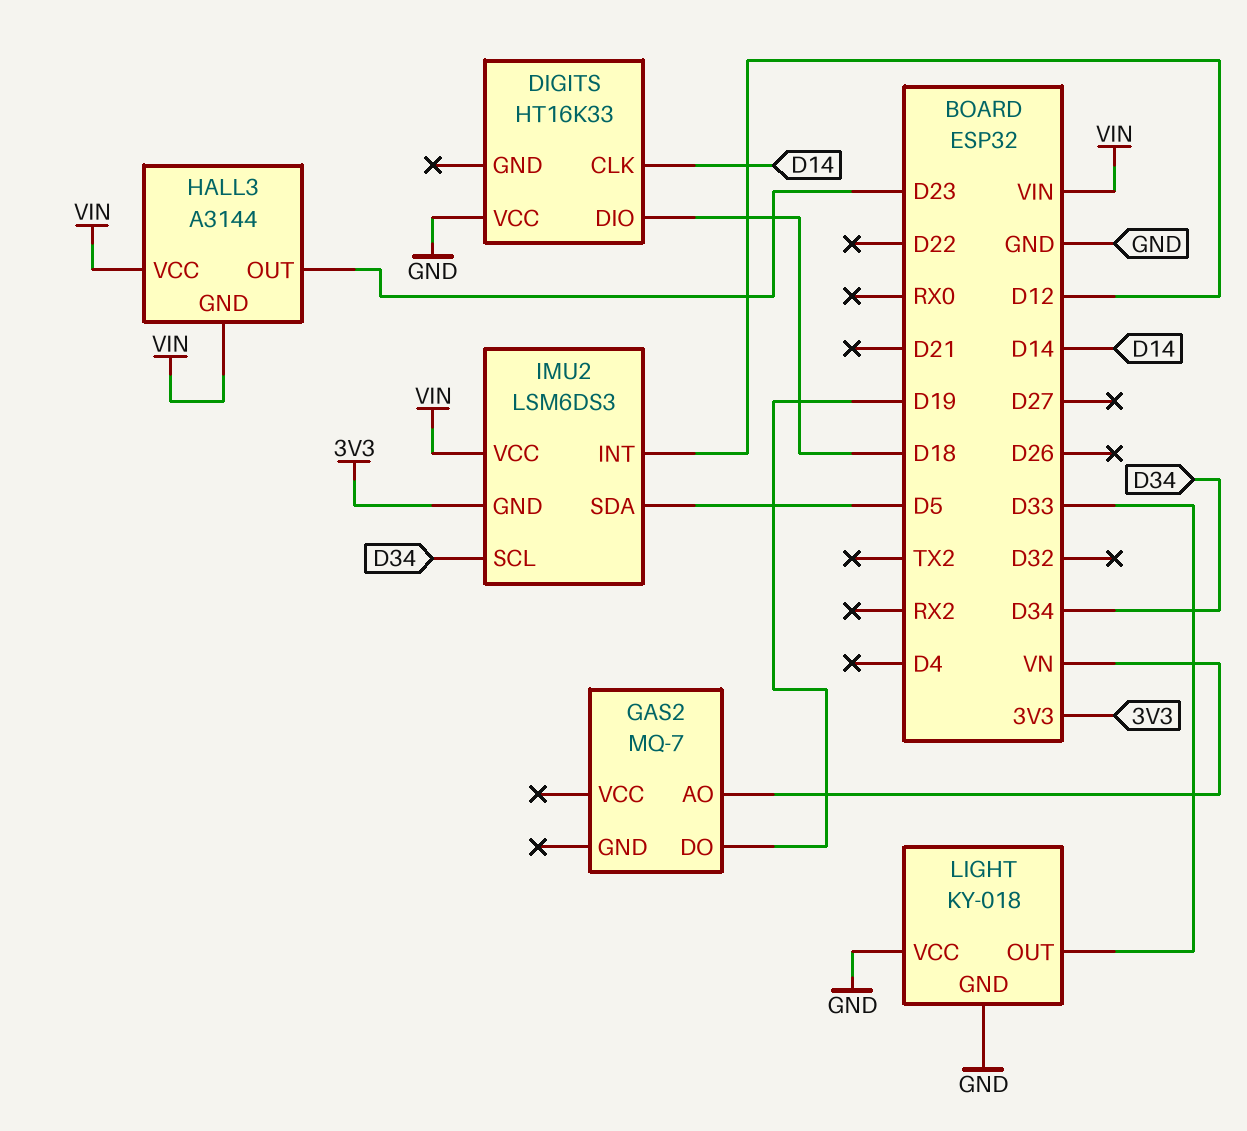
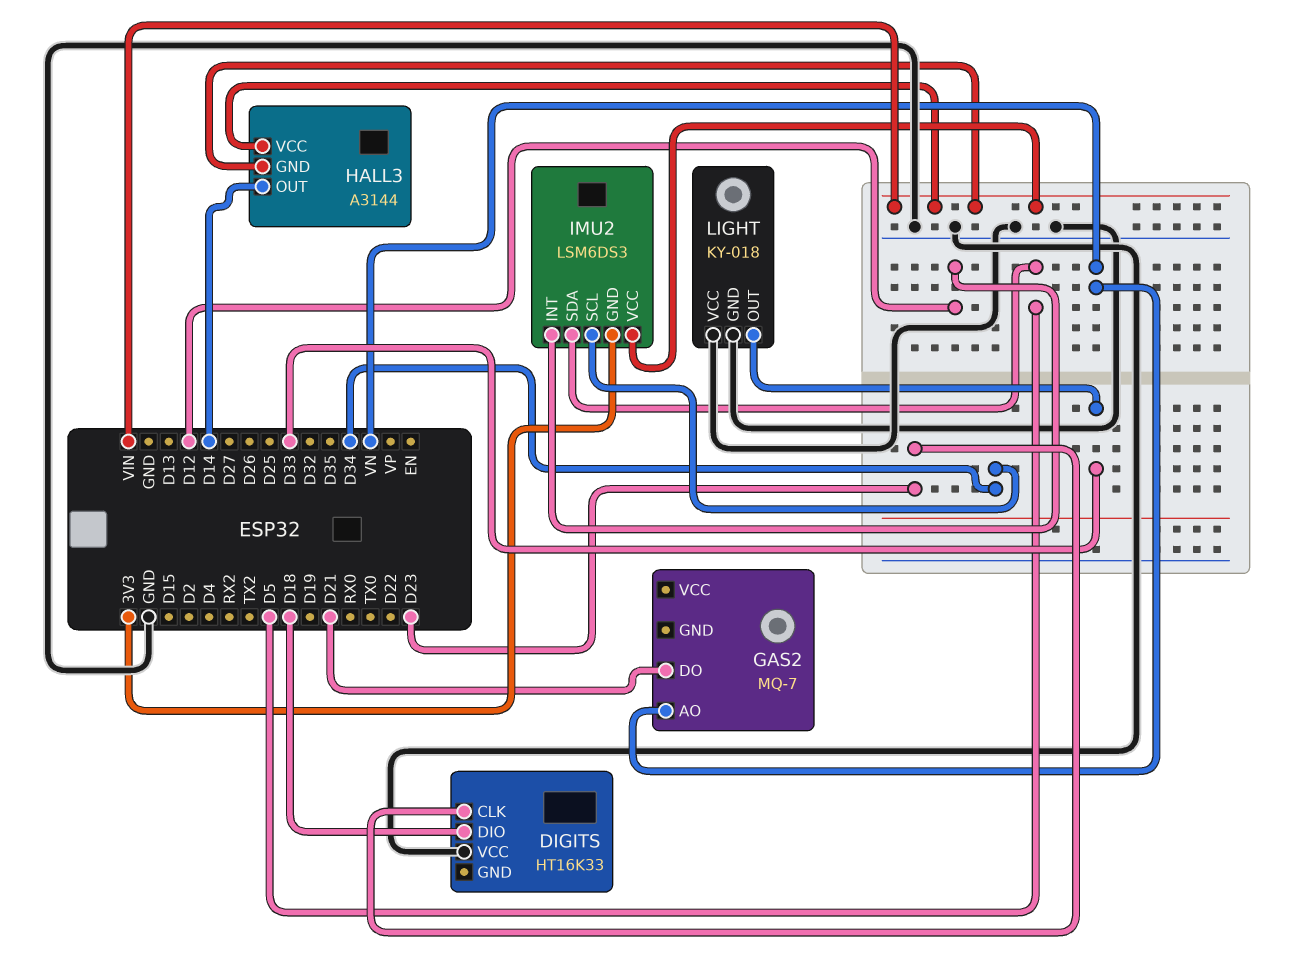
DIGITS pin CLK: D14 -> D23
GAS2 pin DO: D19 -> D21
HALL3 pin OUT: D23 -> D14

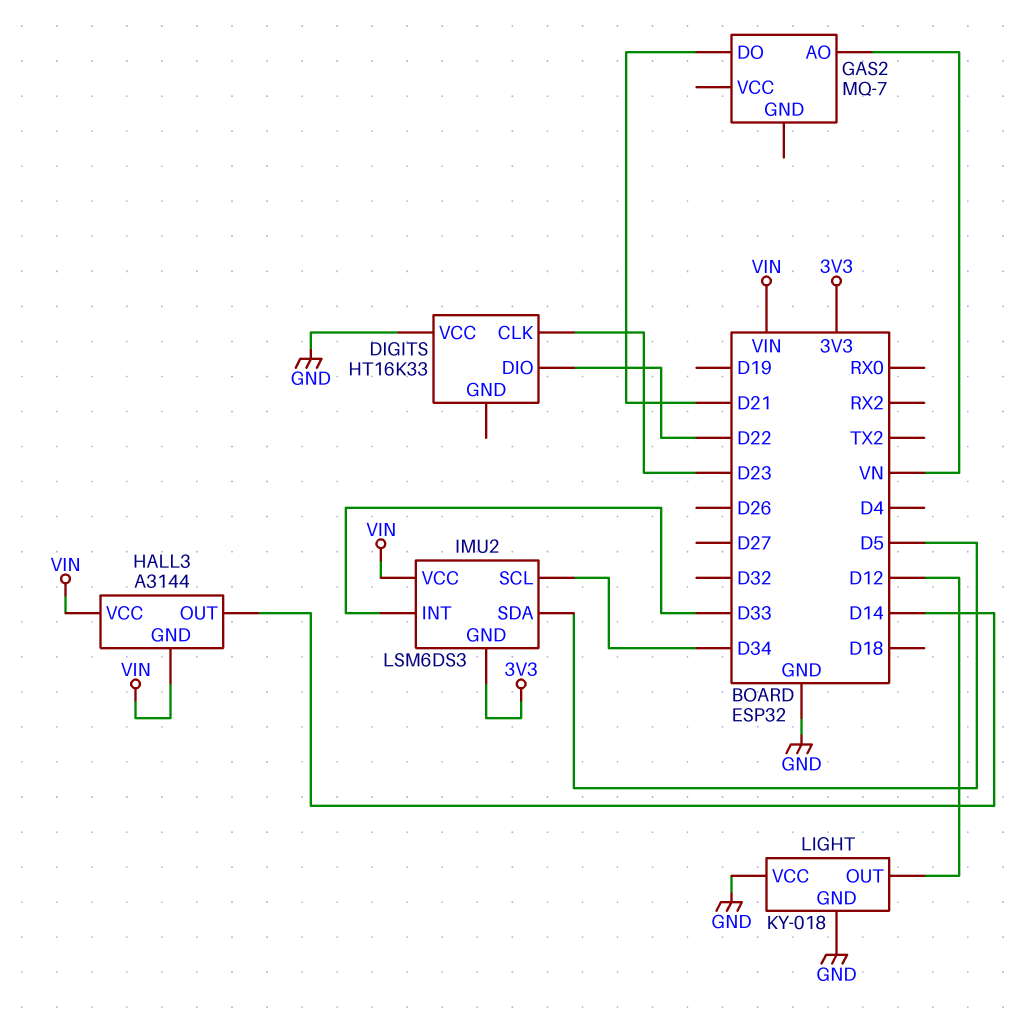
DIGITS pin DIO: D18 -> D22
IMU2 pin INT: D12 -> D33
LIGHT pin OUT: D33 -> D12

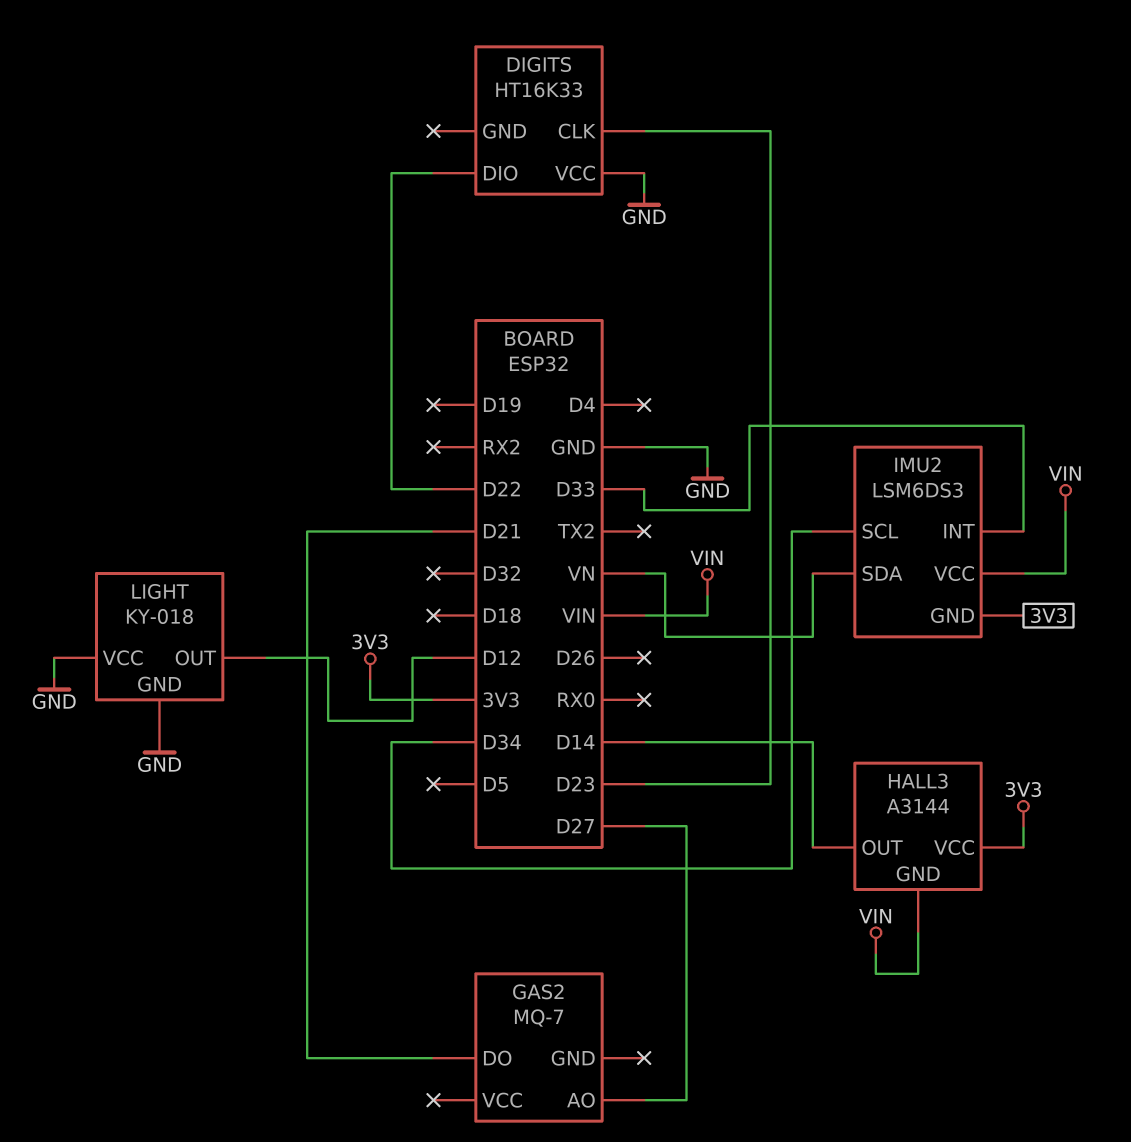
GAS2 pin AO: VN -> D27
HALL3 pin VCC: VIN -> 3V3
IMU2 pin SDA: D5 -> VN

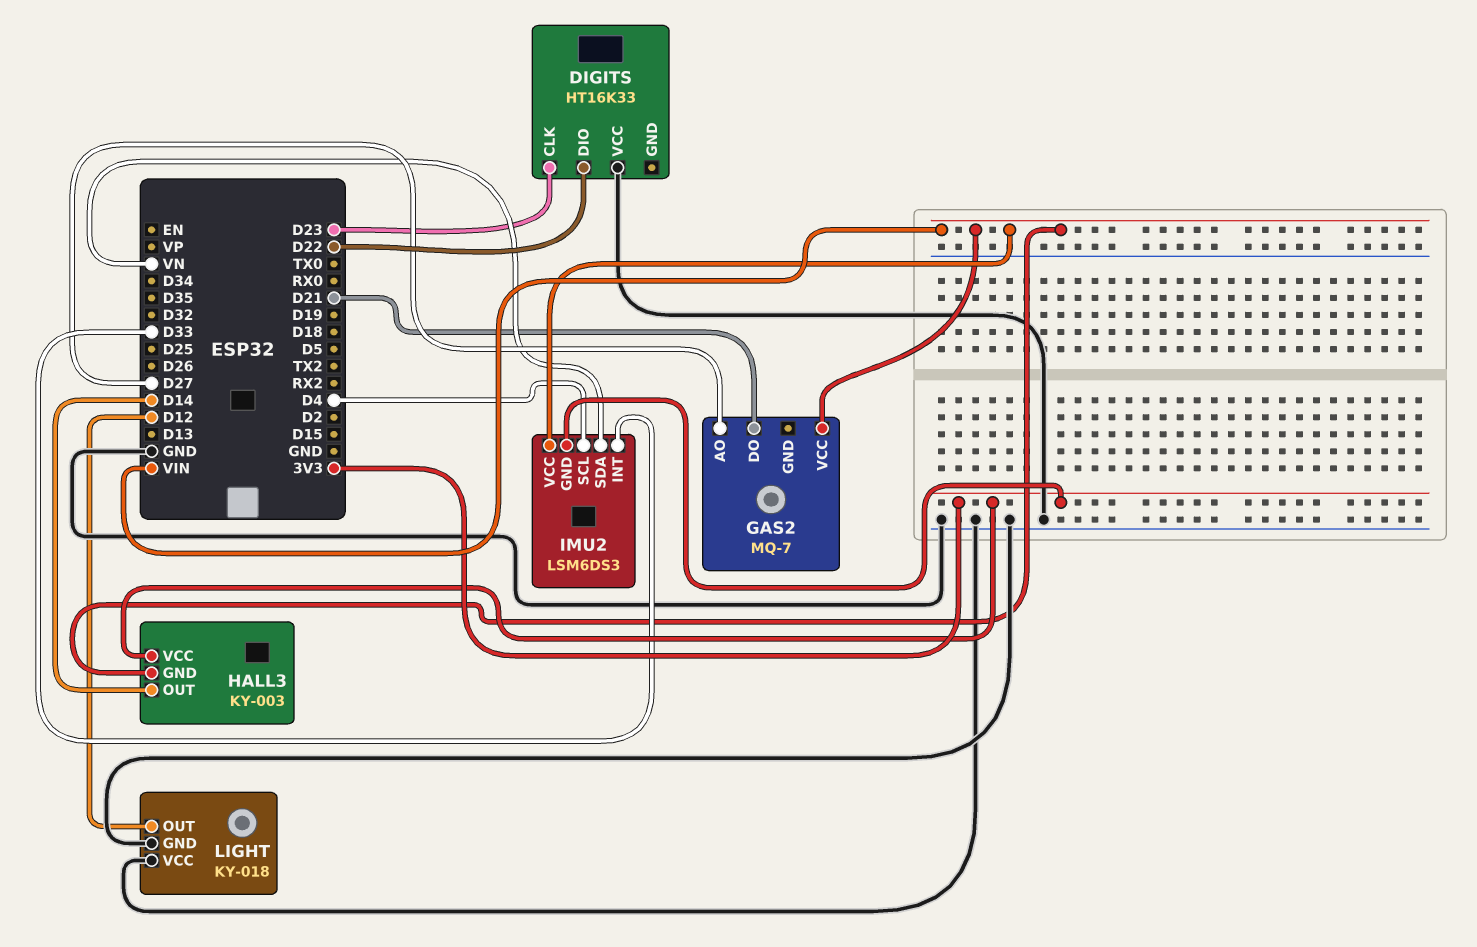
GAS2 pin VCC: none -> VIN
HALL3: A3144 -> KY-003
IMU2 pin SCL: D34 -> D4

